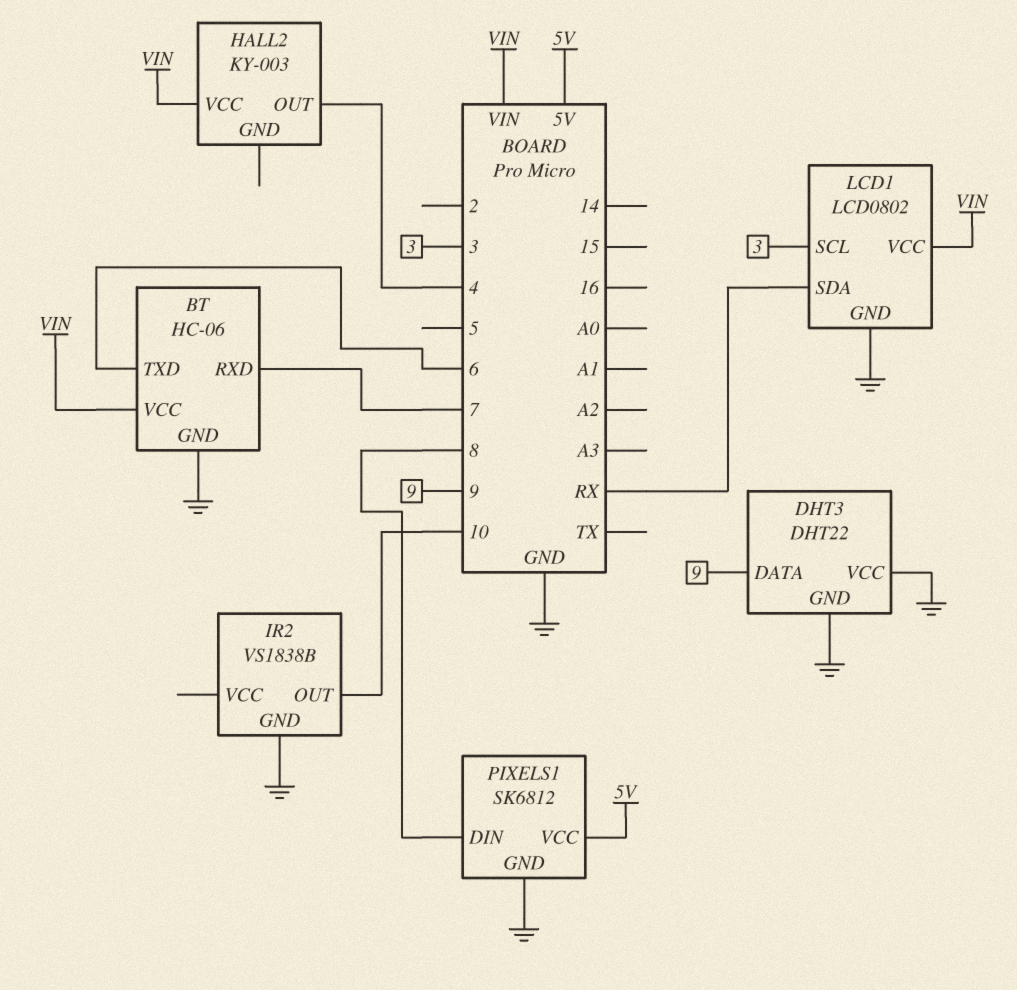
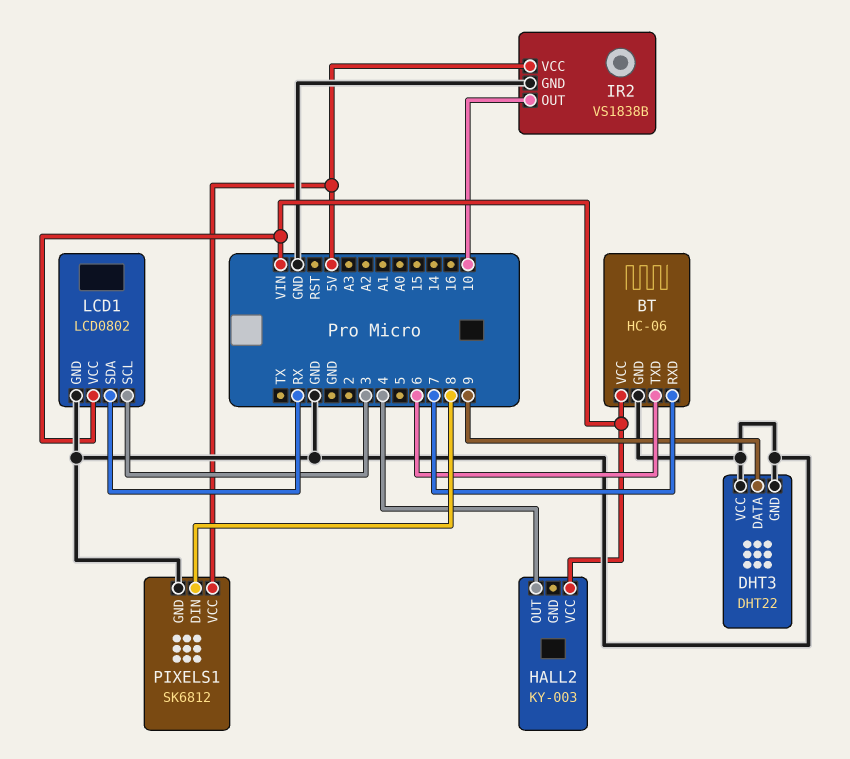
IR2 pin VCC: none -> 5V

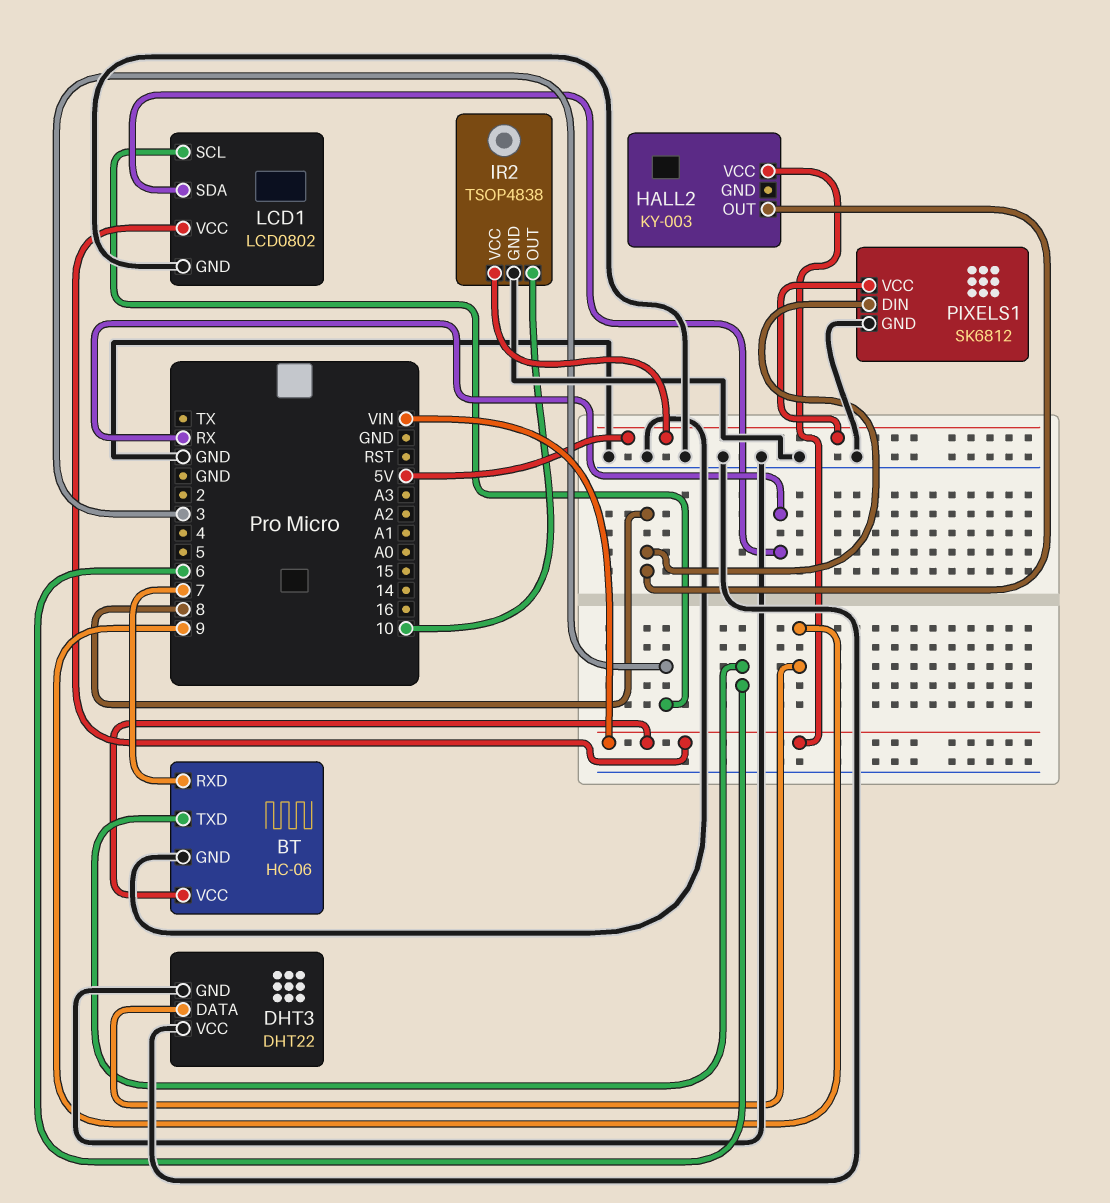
HALL2 pin OUT: 4 -> 8
IR2: VS1838B -> TSOP4838

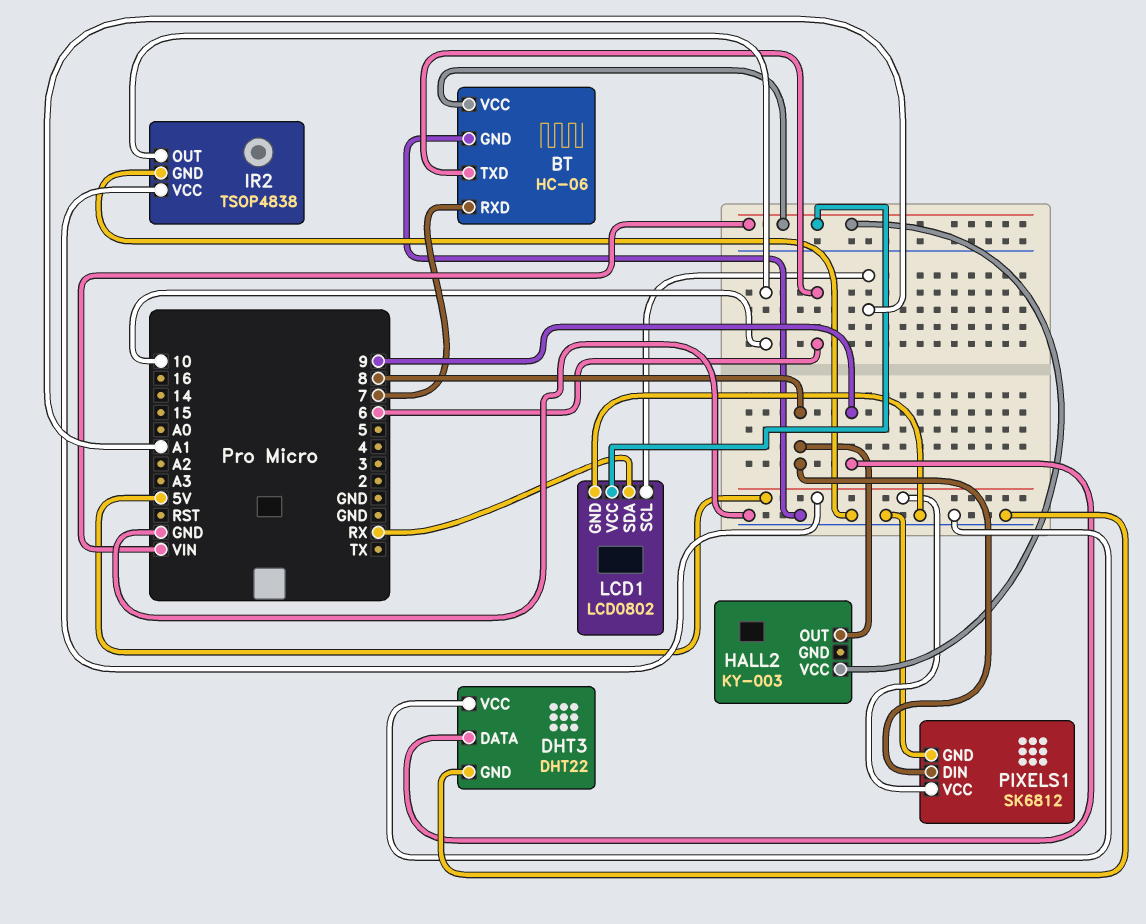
LCD1 pin SCL: 3 -> A1

